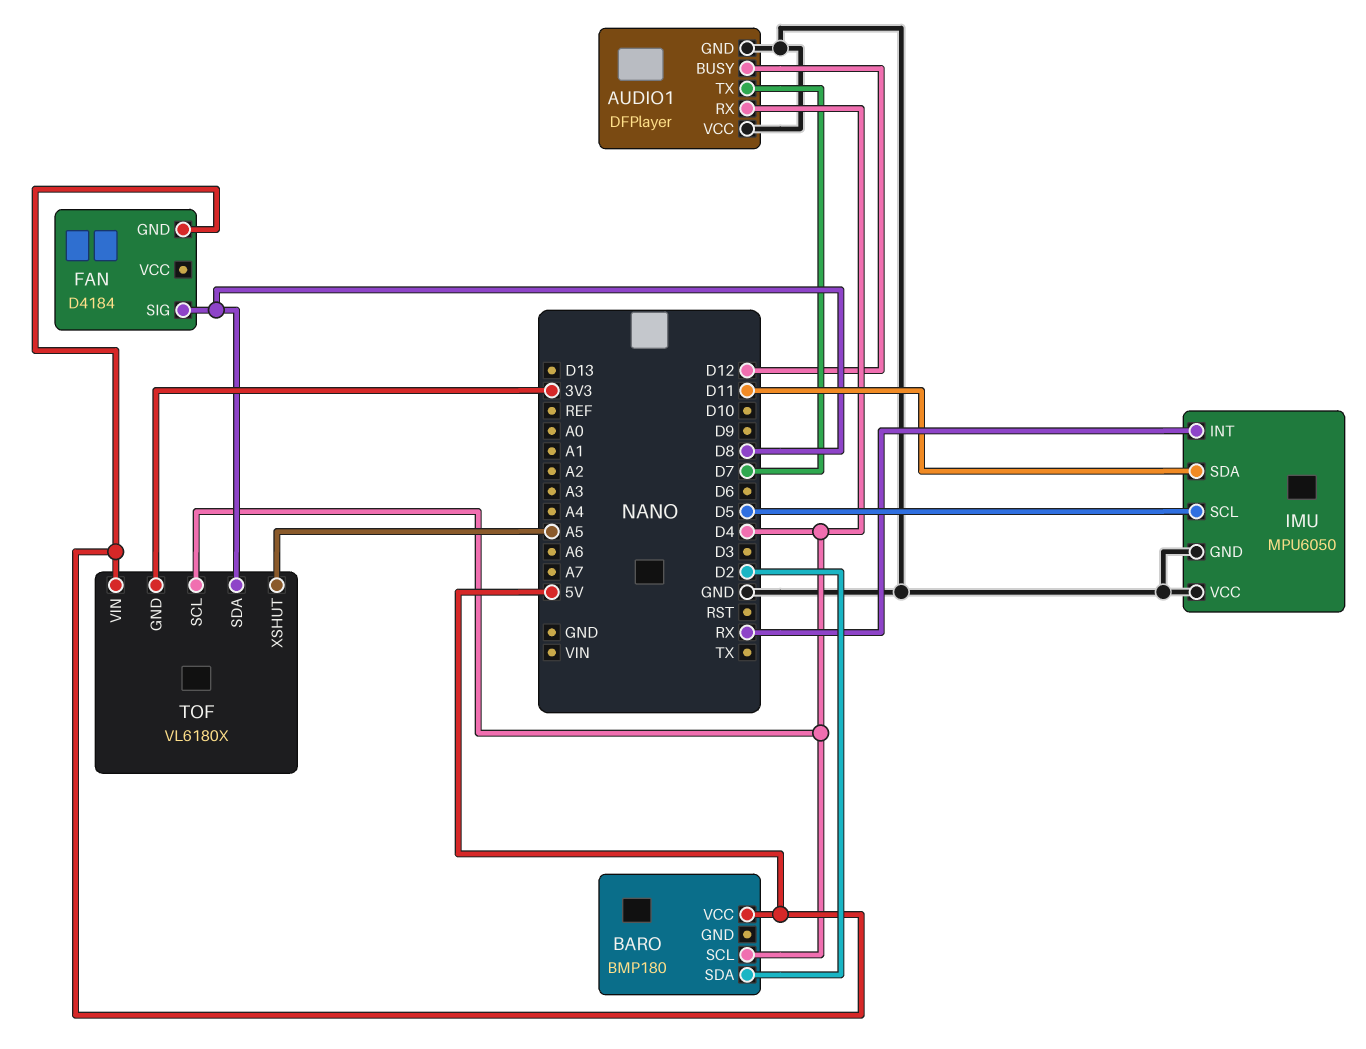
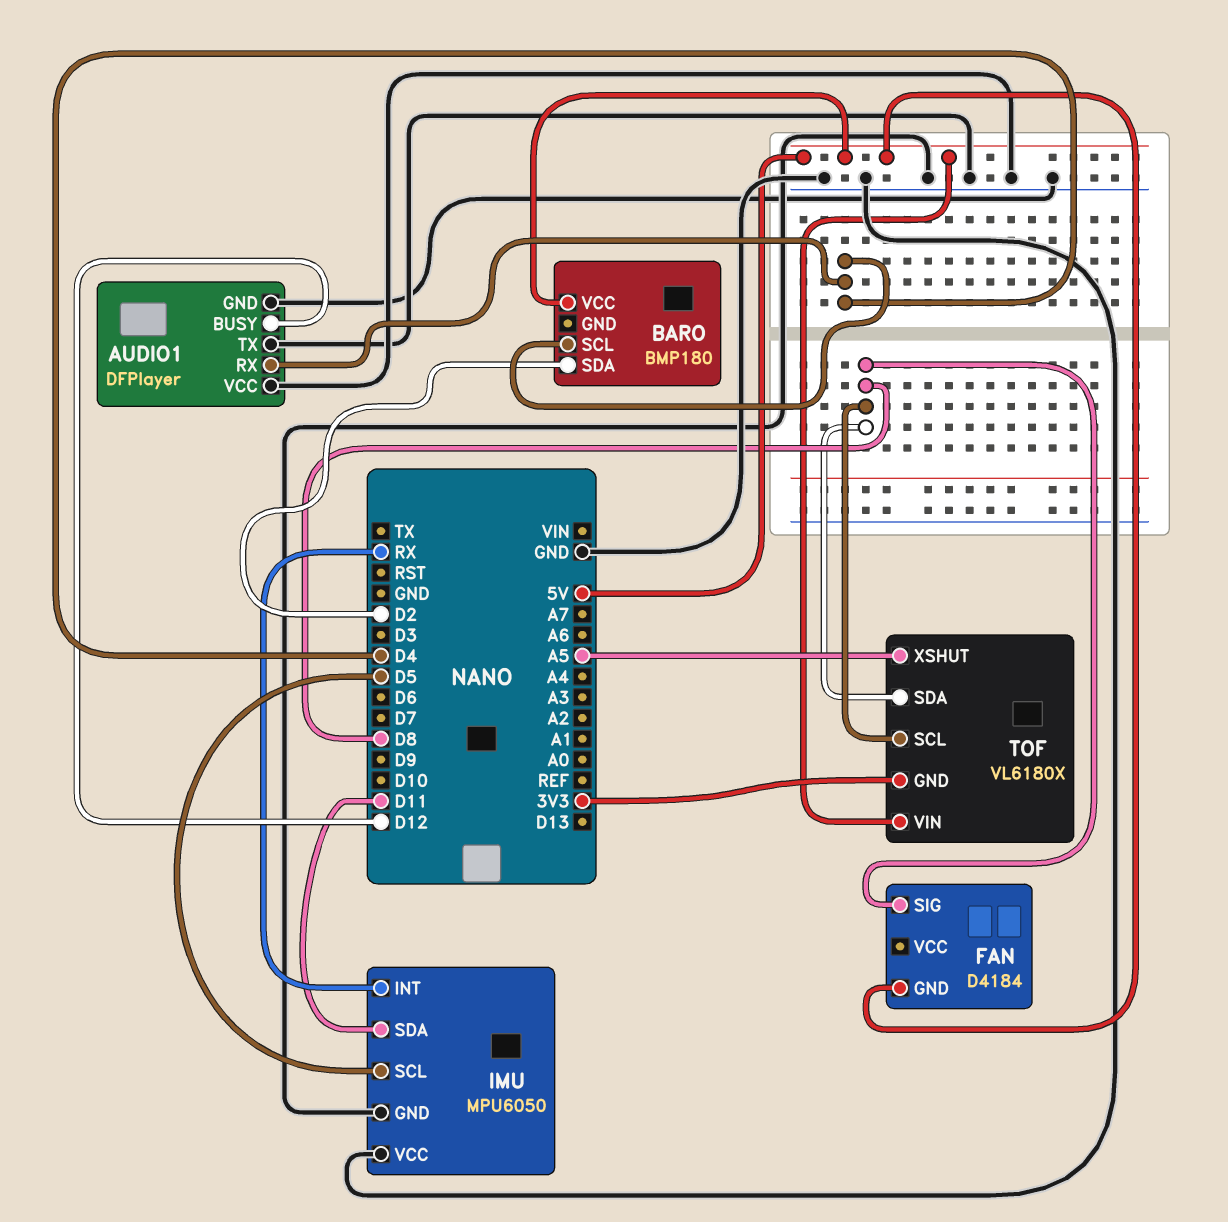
AUDIO1 pin TX: D7 -> GND
TOF pin SCL: D4 -> D8

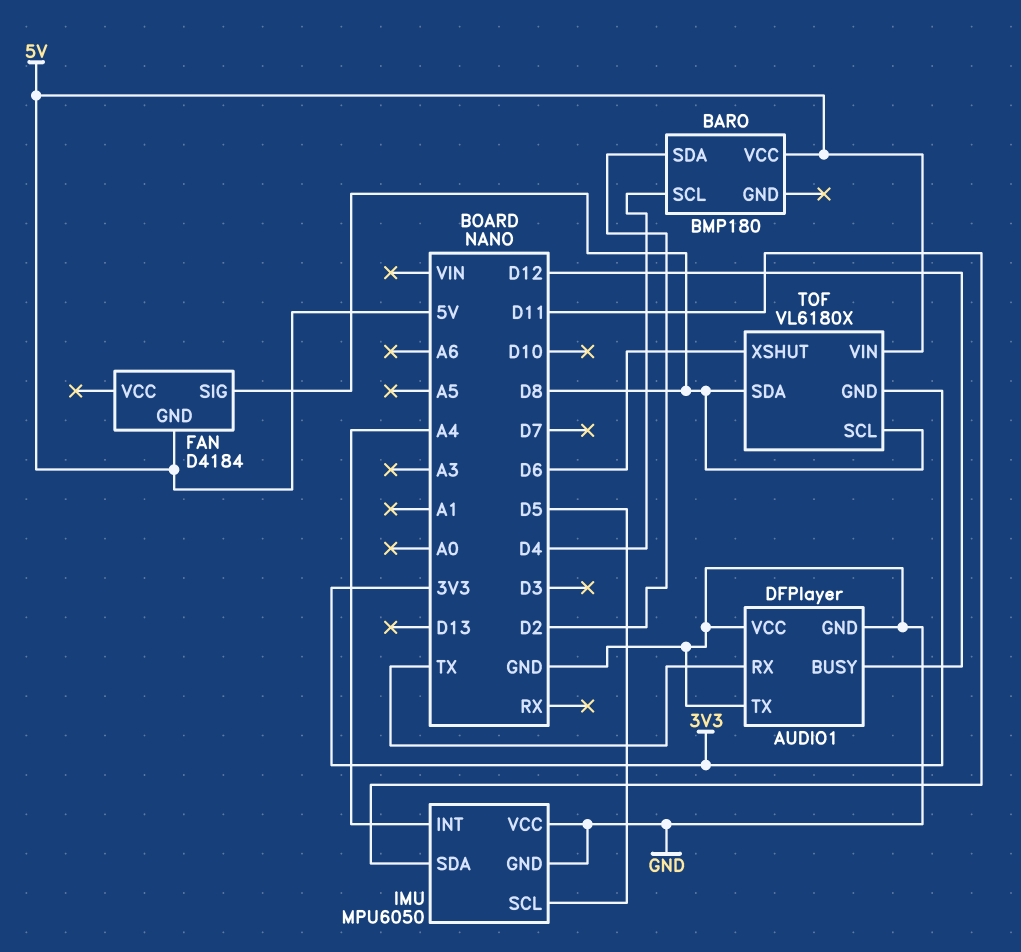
AUDIO1 pin RX: D4 -> TX
IMU pin INT: RX -> A4
TOF pin XSHUT: A5 -> D6

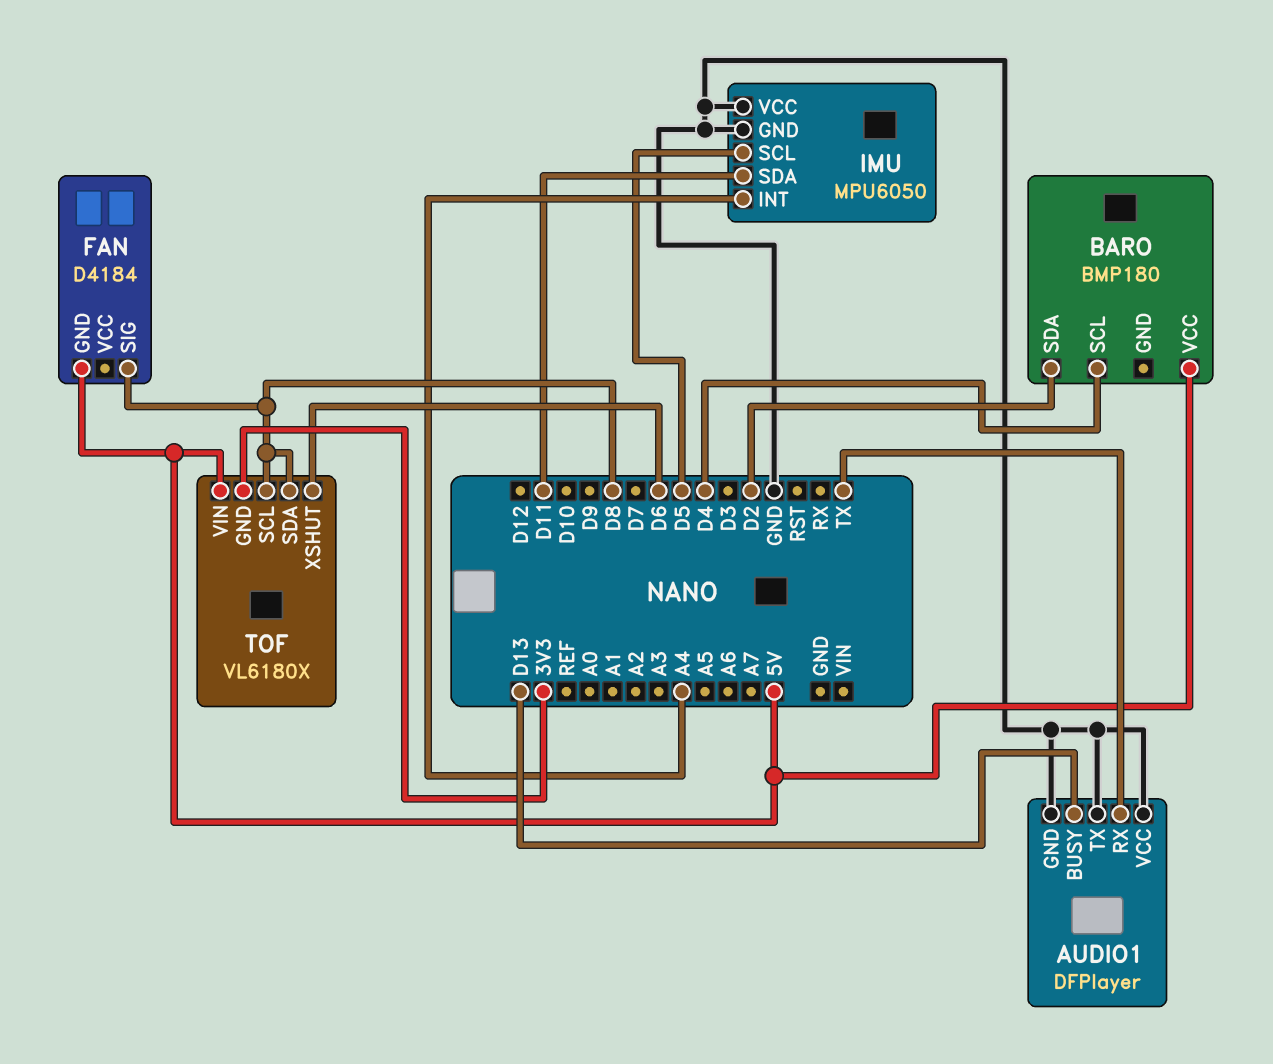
AUDIO1 pin BUSY: D12 -> D13

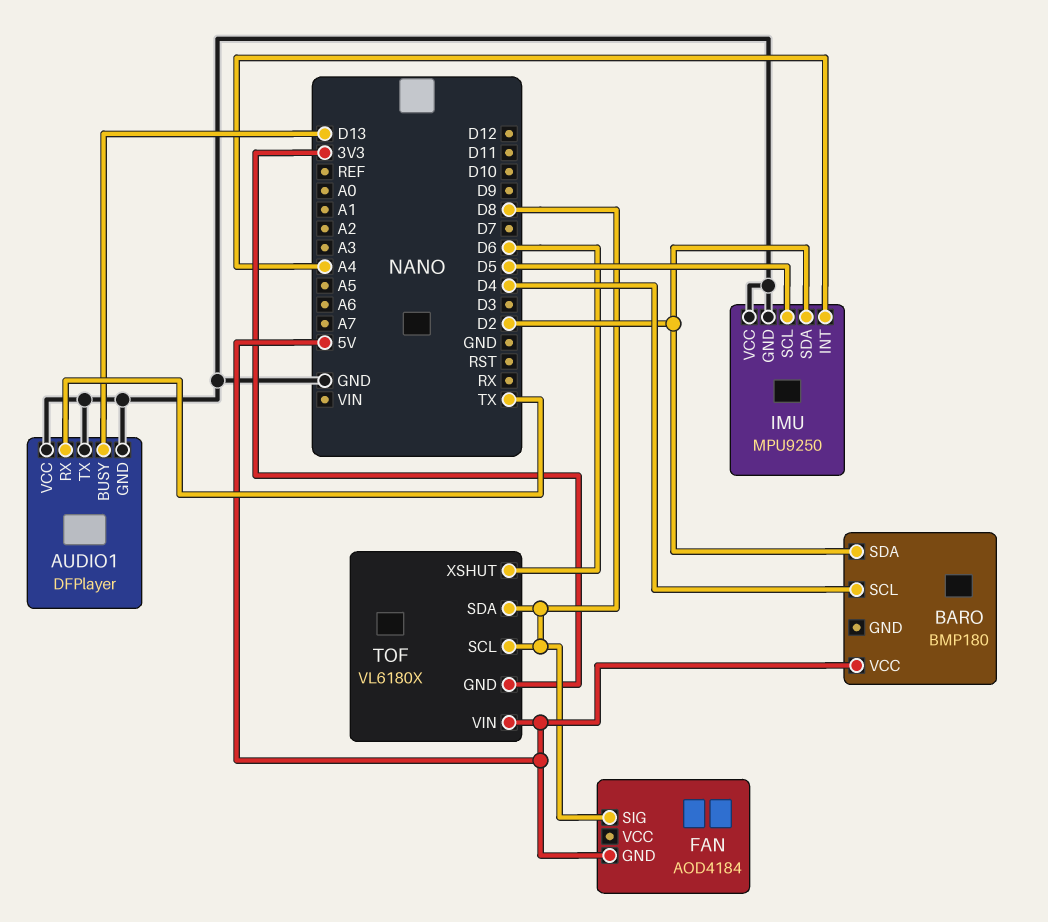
FAN: D4184 -> AOD4184
IMU: MPU6050 -> MPU9250
IMU pin SDA: D11 -> D2

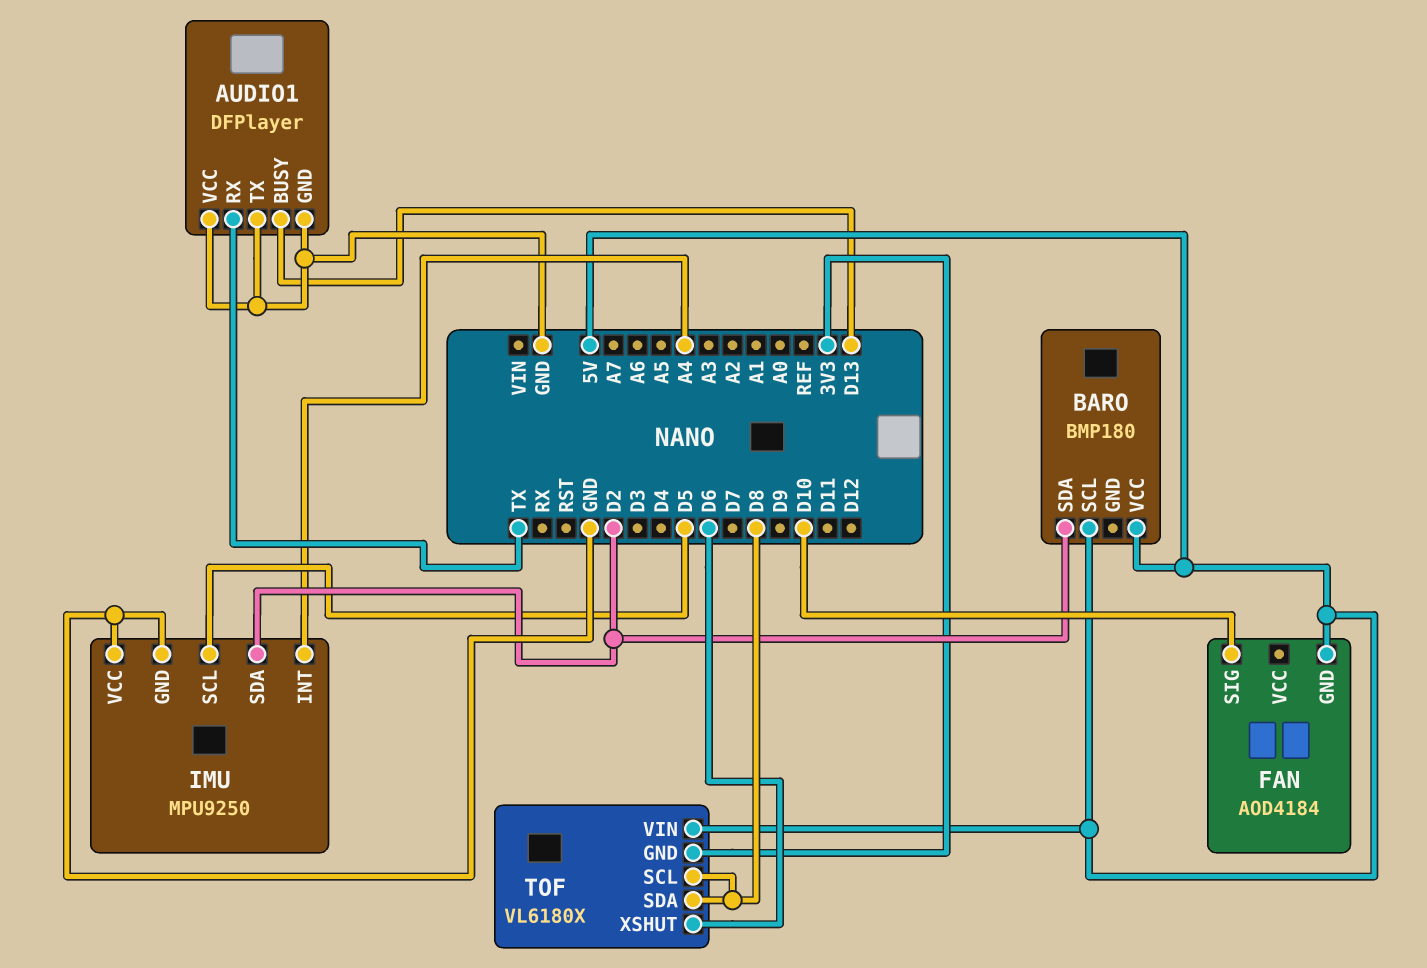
BARO pin SCL: D4 -> 5V
FAN pin SIG: D8 -> D10

